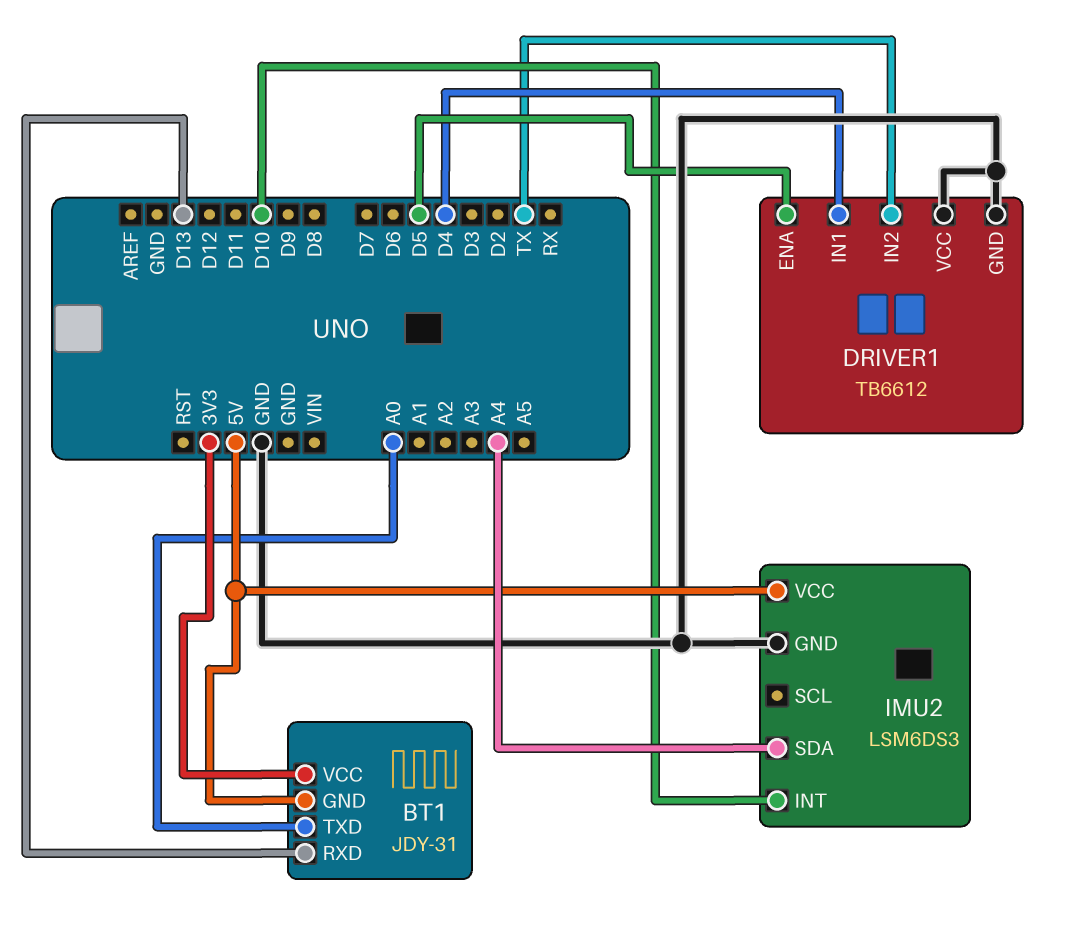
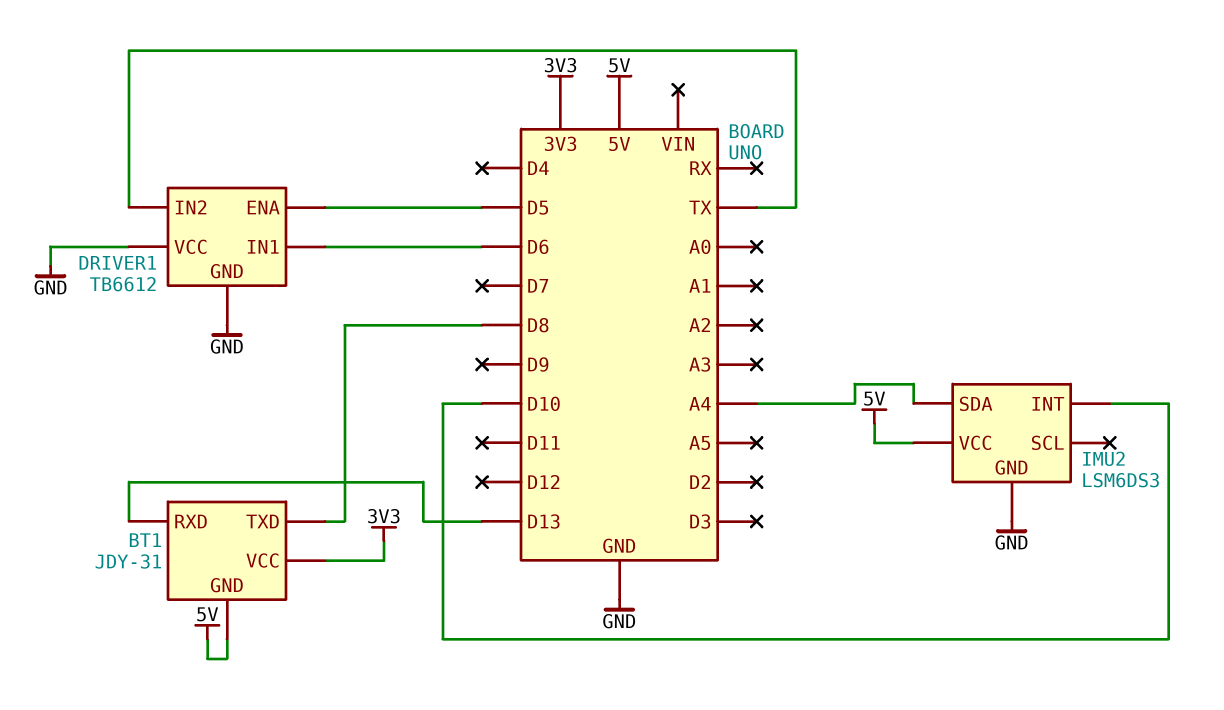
BT1 pin TXD: A0 -> D8
DRIVER1 pin IN1: D4 -> D6

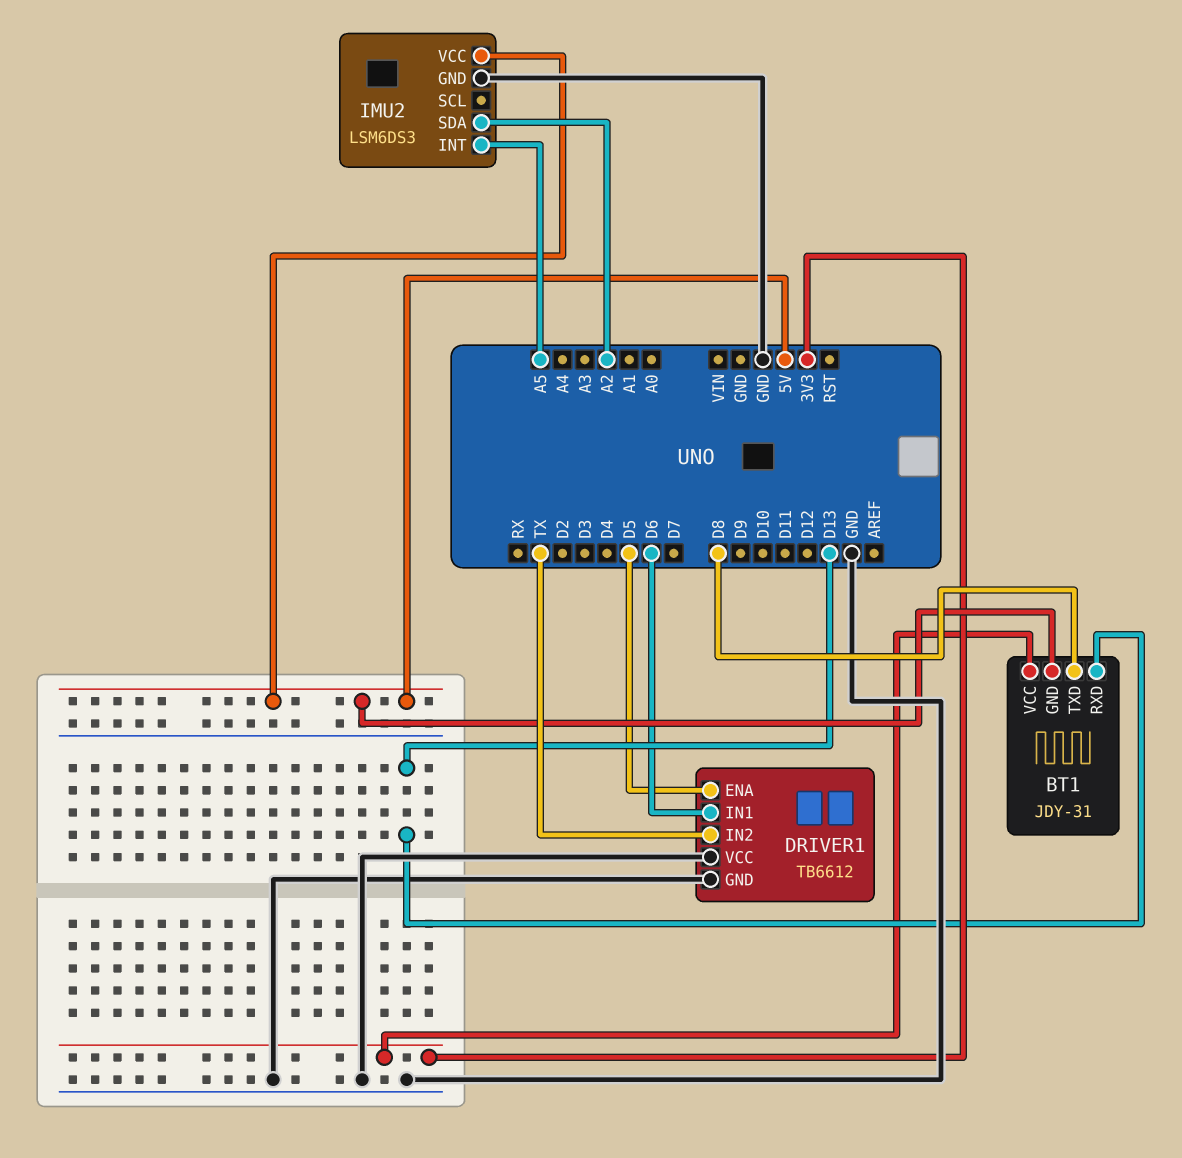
IMU2 pin INT: D10 -> A5
IMU2 pin SDA: A4 -> A2

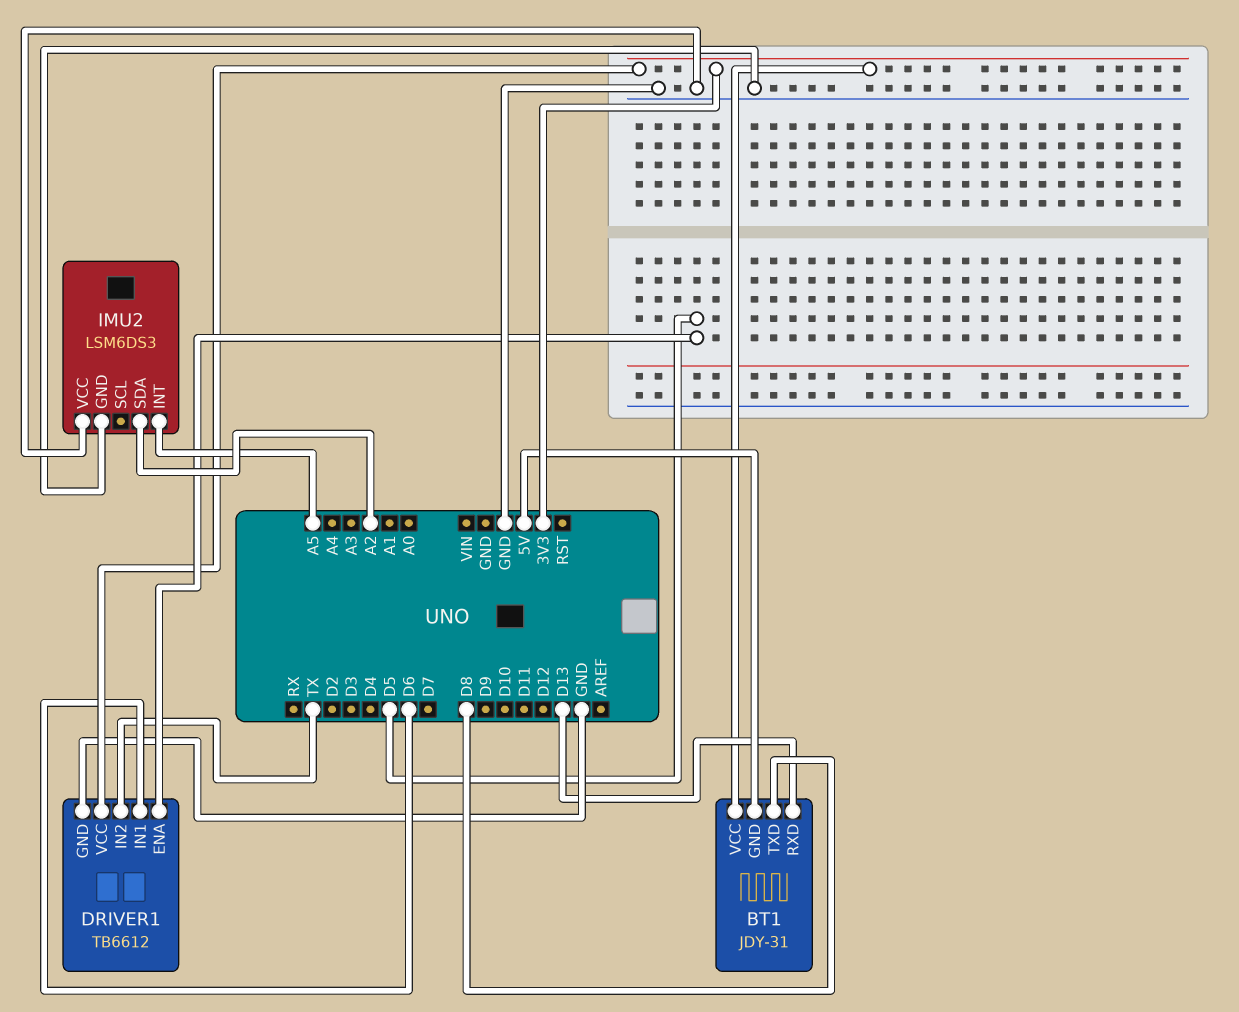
DRIVER1 pin VCC: GND -> 3V3
IMU2 pin VCC: 5V -> GND

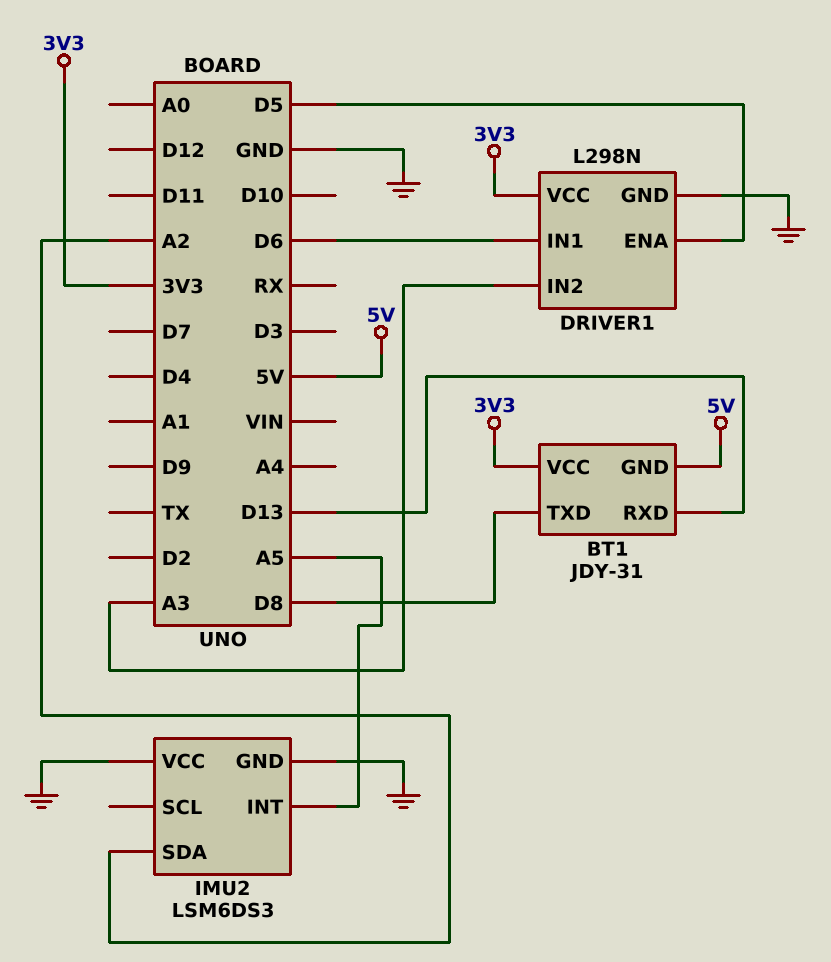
DRIVER1: TB6612 -> L298N
DRIVER1 pin IN2: TX -> A3

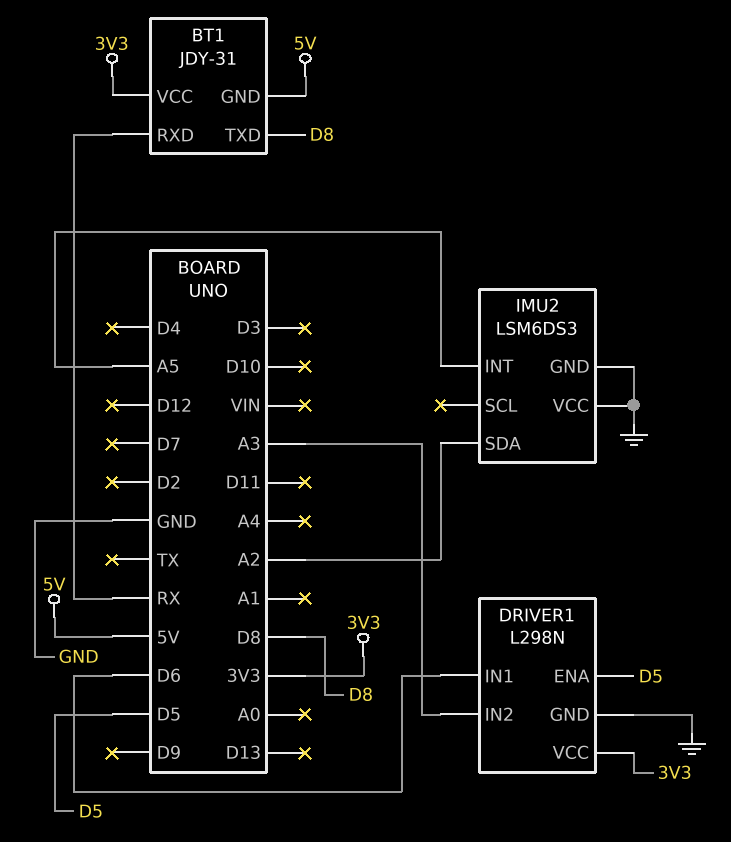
BT1 pin RXD: D13 -> RX

